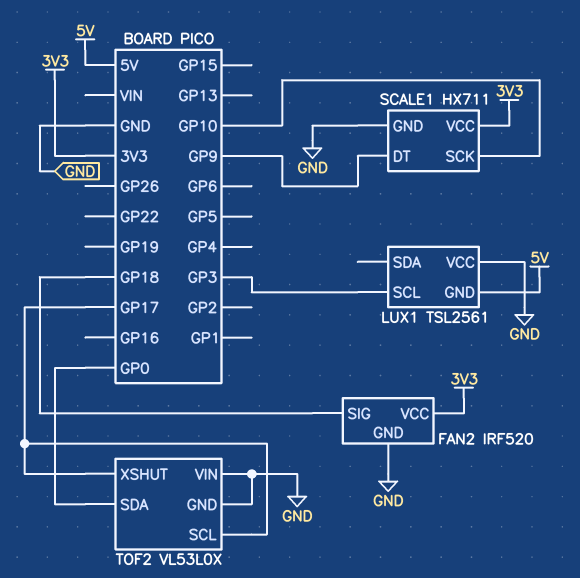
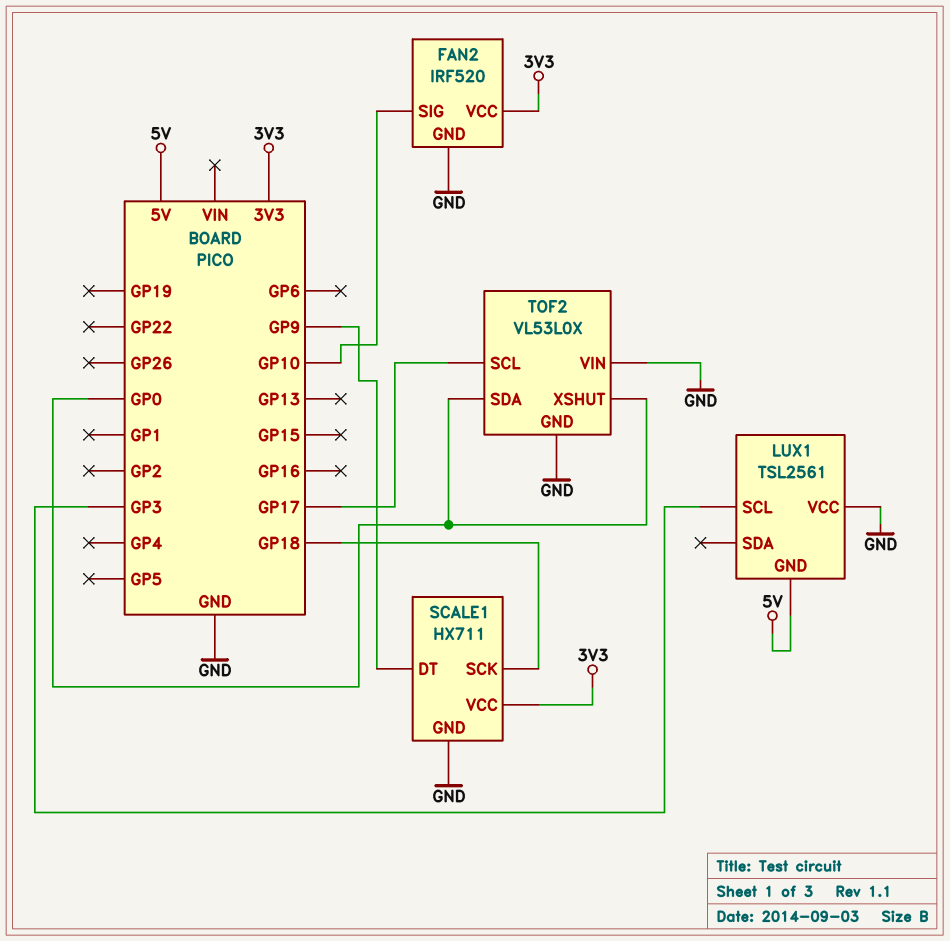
FAN2 pin SIG: GP18 -> GP10
SCALE1 pin SCK: GP10 -> GP18
TOF2 pin XSHUT: GP17 -> GP0

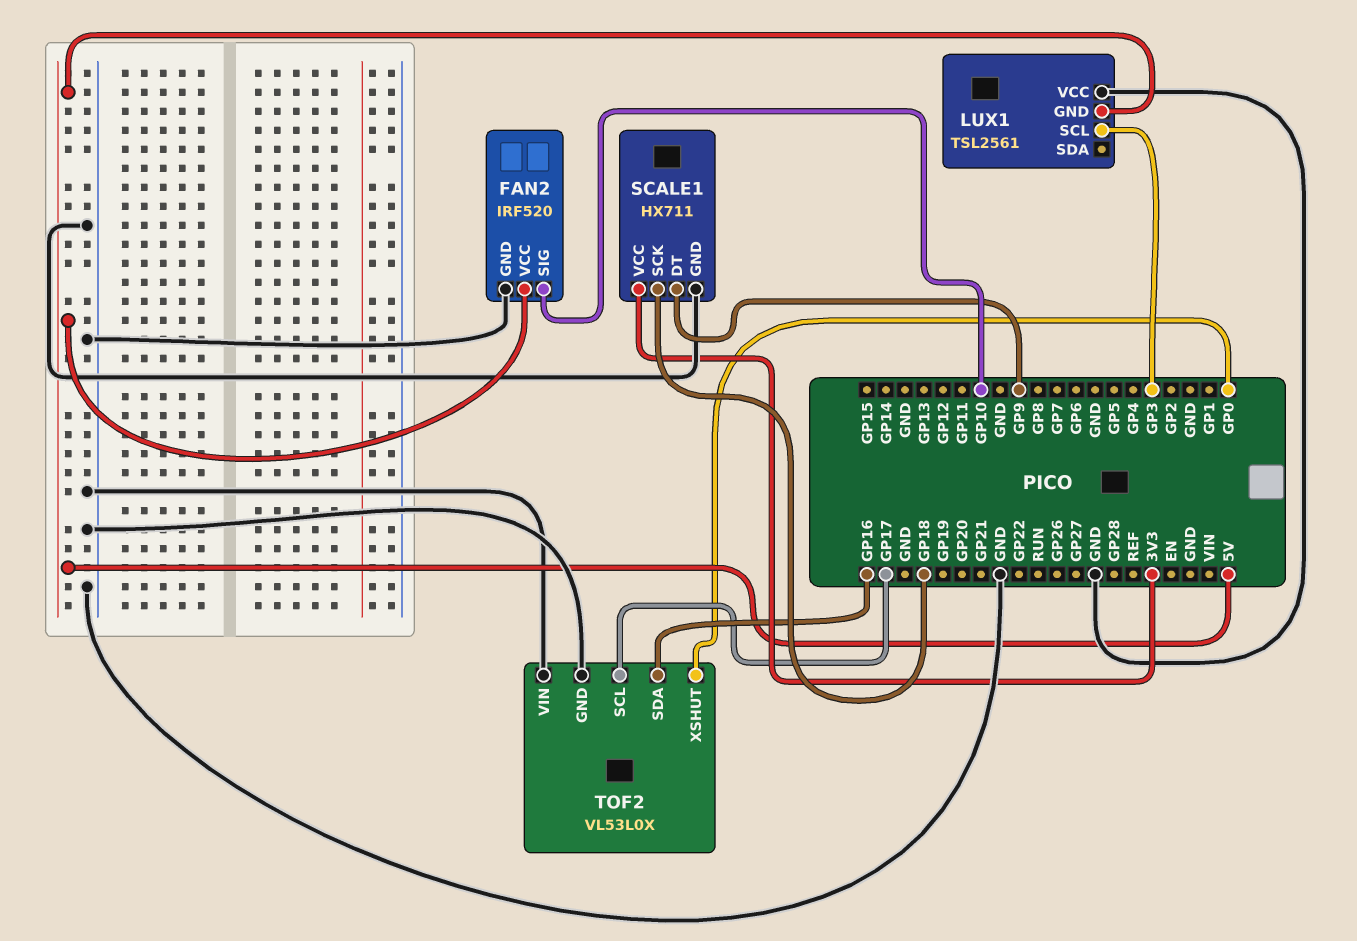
FAN2 pin VCC: 3V3 -> 5V
TOF2 pin SDA: GP0 -> GP16

